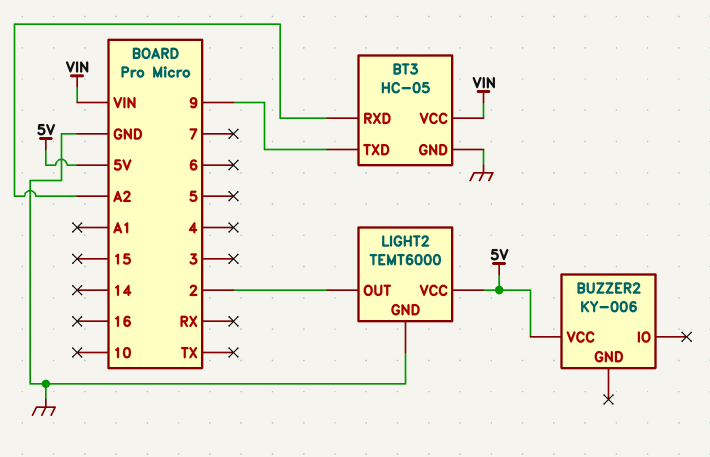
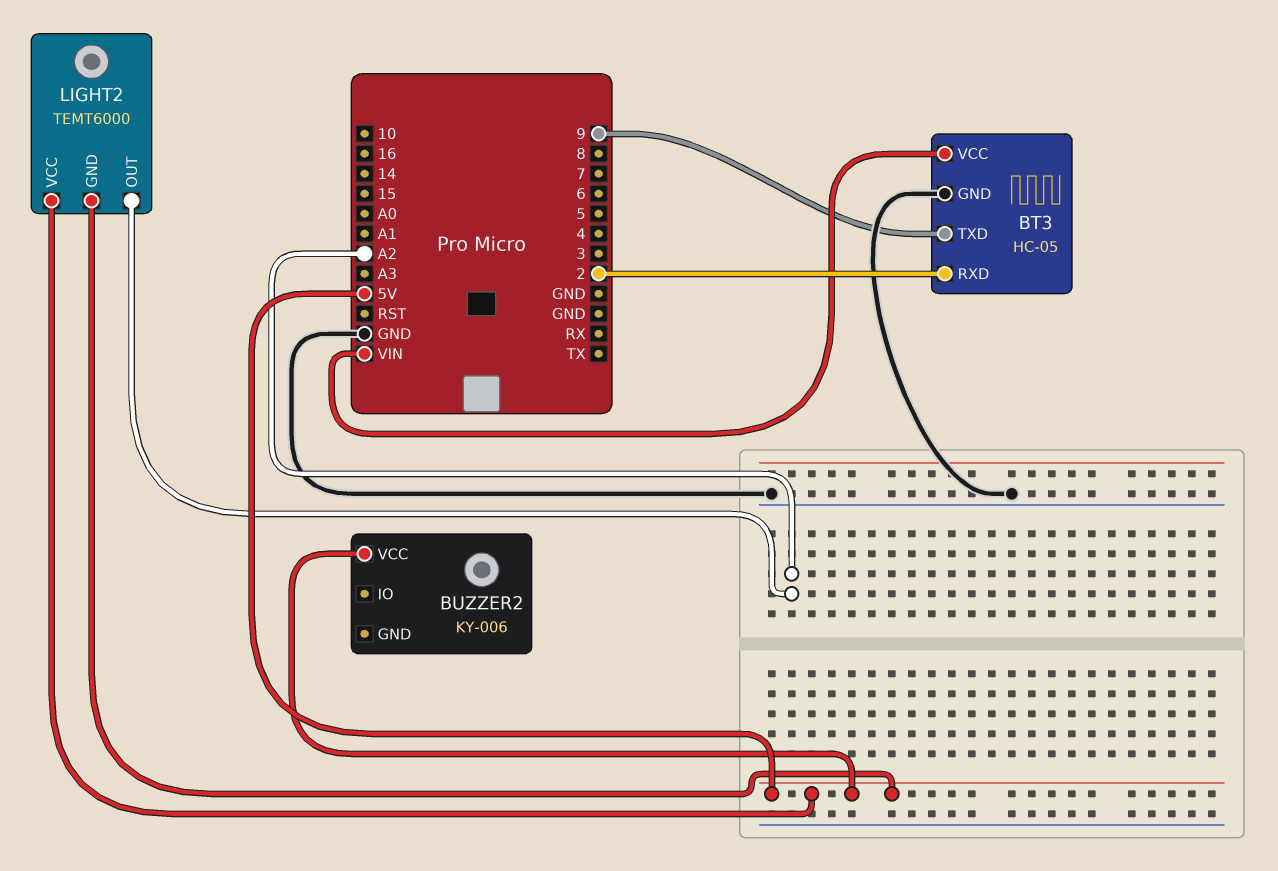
BT3 pin RXD: A2 -> 2
LIGHT2 pin GND: GND -> 5V
LIGHT2 pin OUT: 2 -> A2

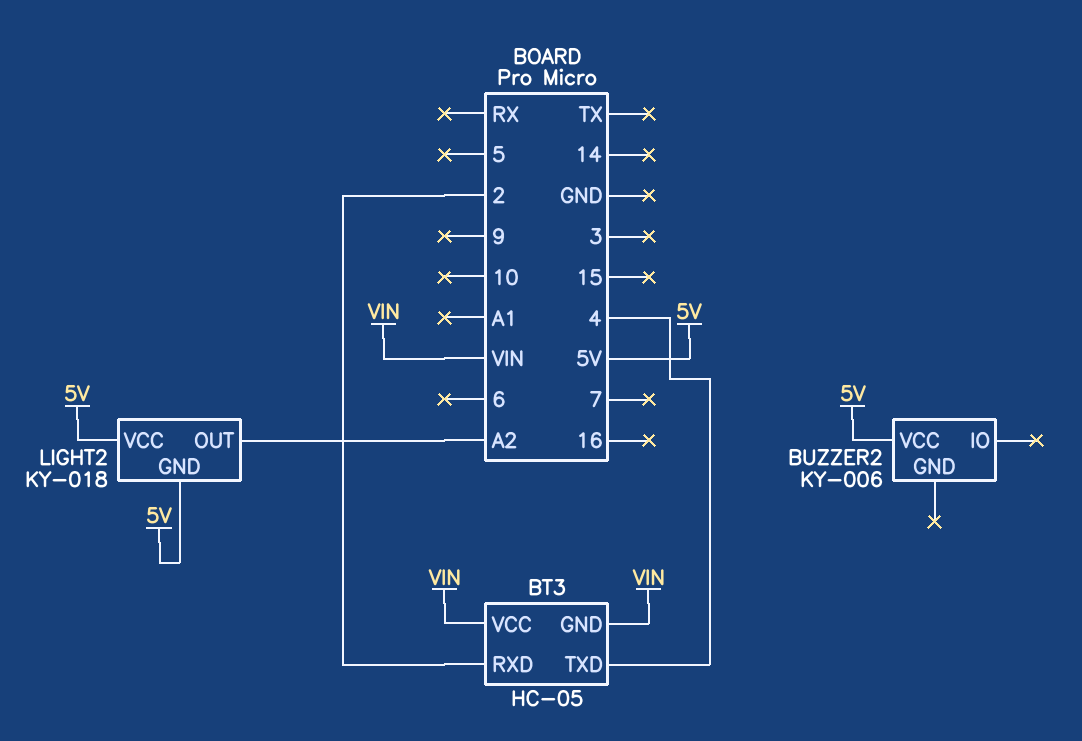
BT3 pin GND: GND -> VIN
BT3 pin TXD: 9 -> 4
LIGHT2: TEMT6000 -> KY-018

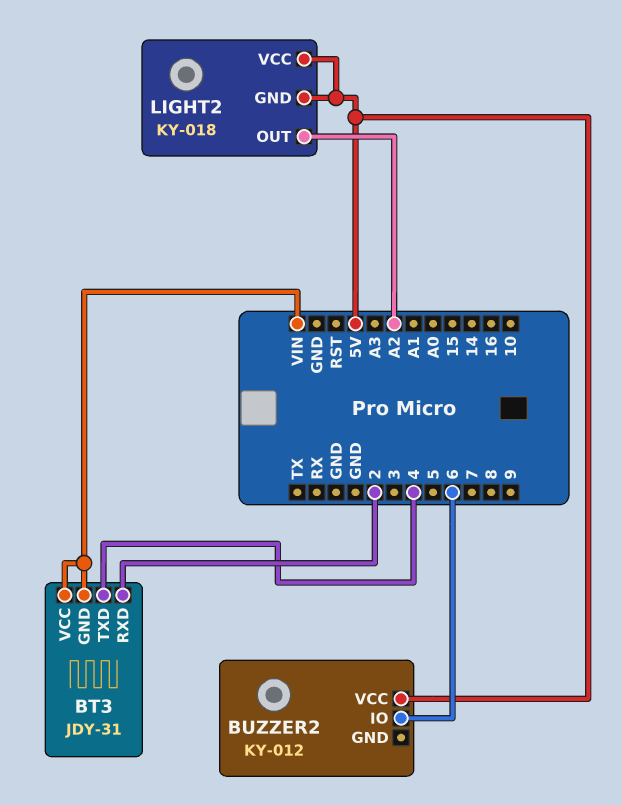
BT3: HC-05 -> JDY-31
BUZZER2: KY-006 -> KY-012
BUZZER2 pin IO: none -> 6

